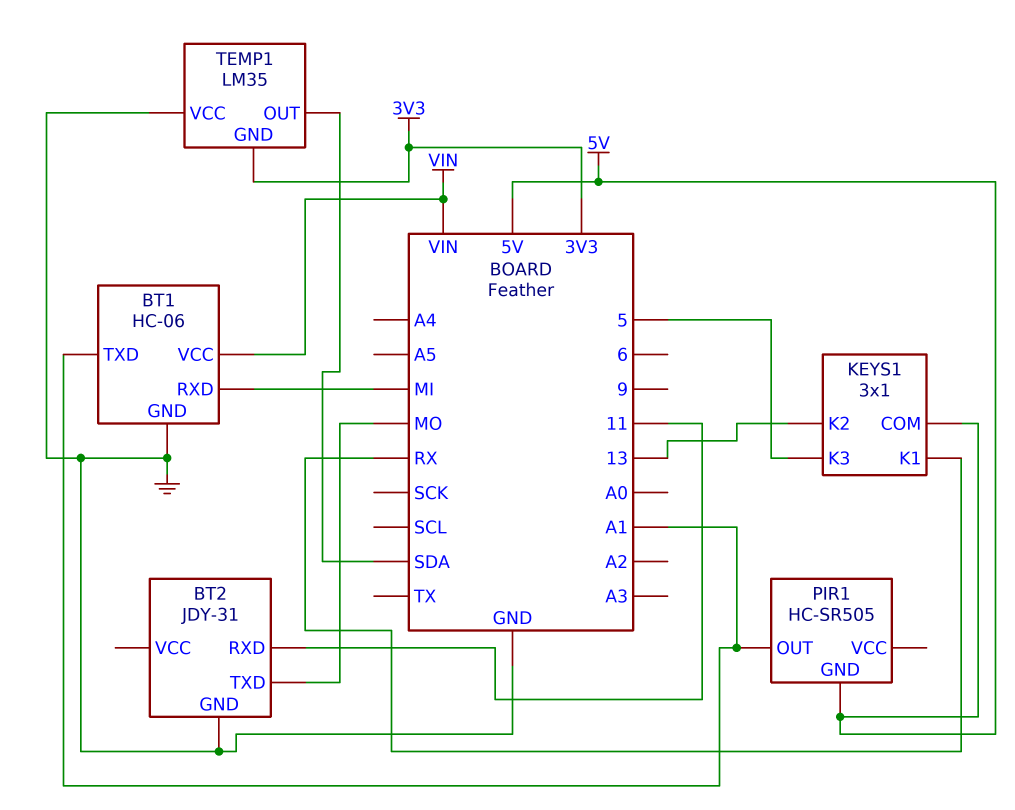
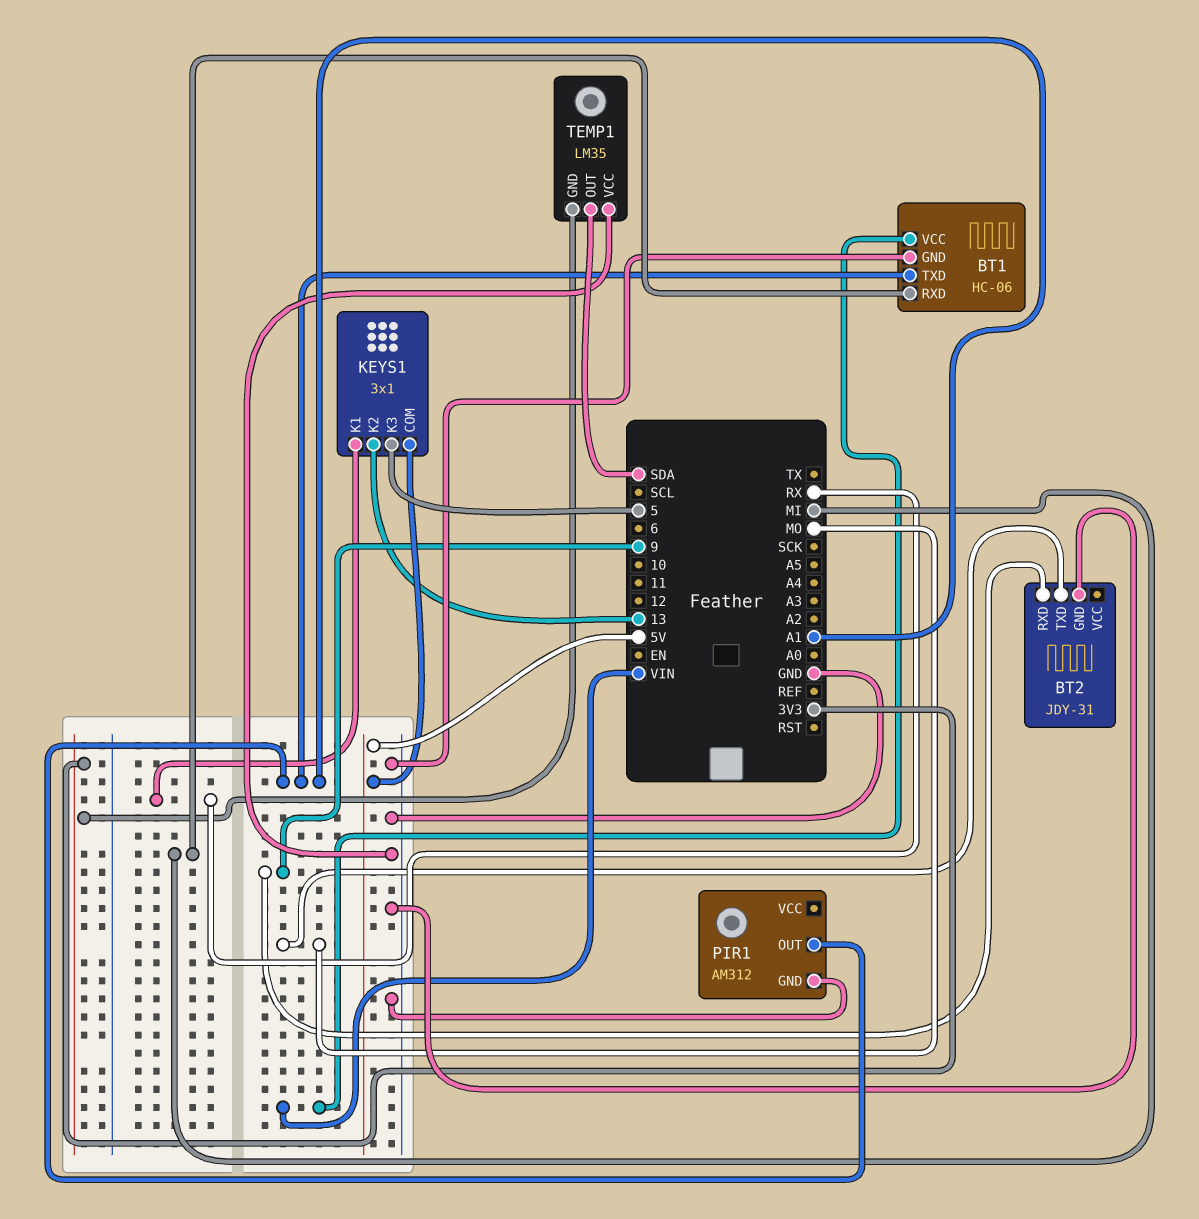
BT2 pin RXD: 11 -> 9
PIR1: HC-SR505 -> AM312
PIR1 pin GND: 5V -> GND

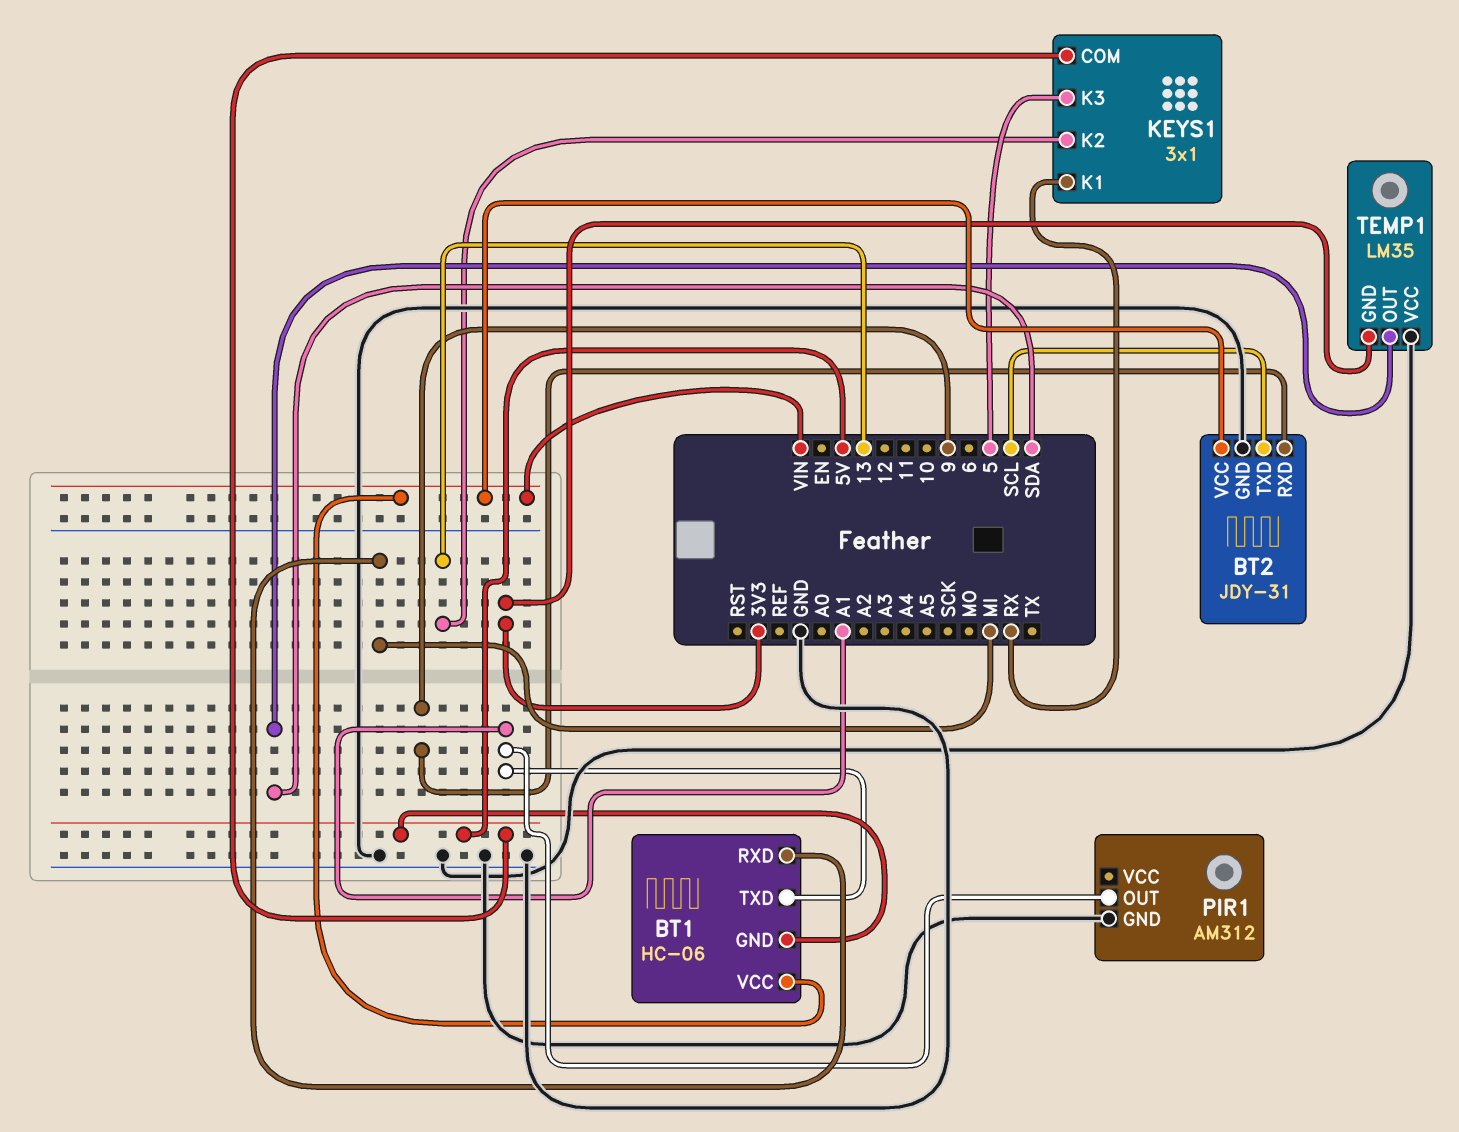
BT1 pin GND: GND -> 5V
BT2 pin TXD: MO -> SCL
BT2 pin VCC: none -> VIN

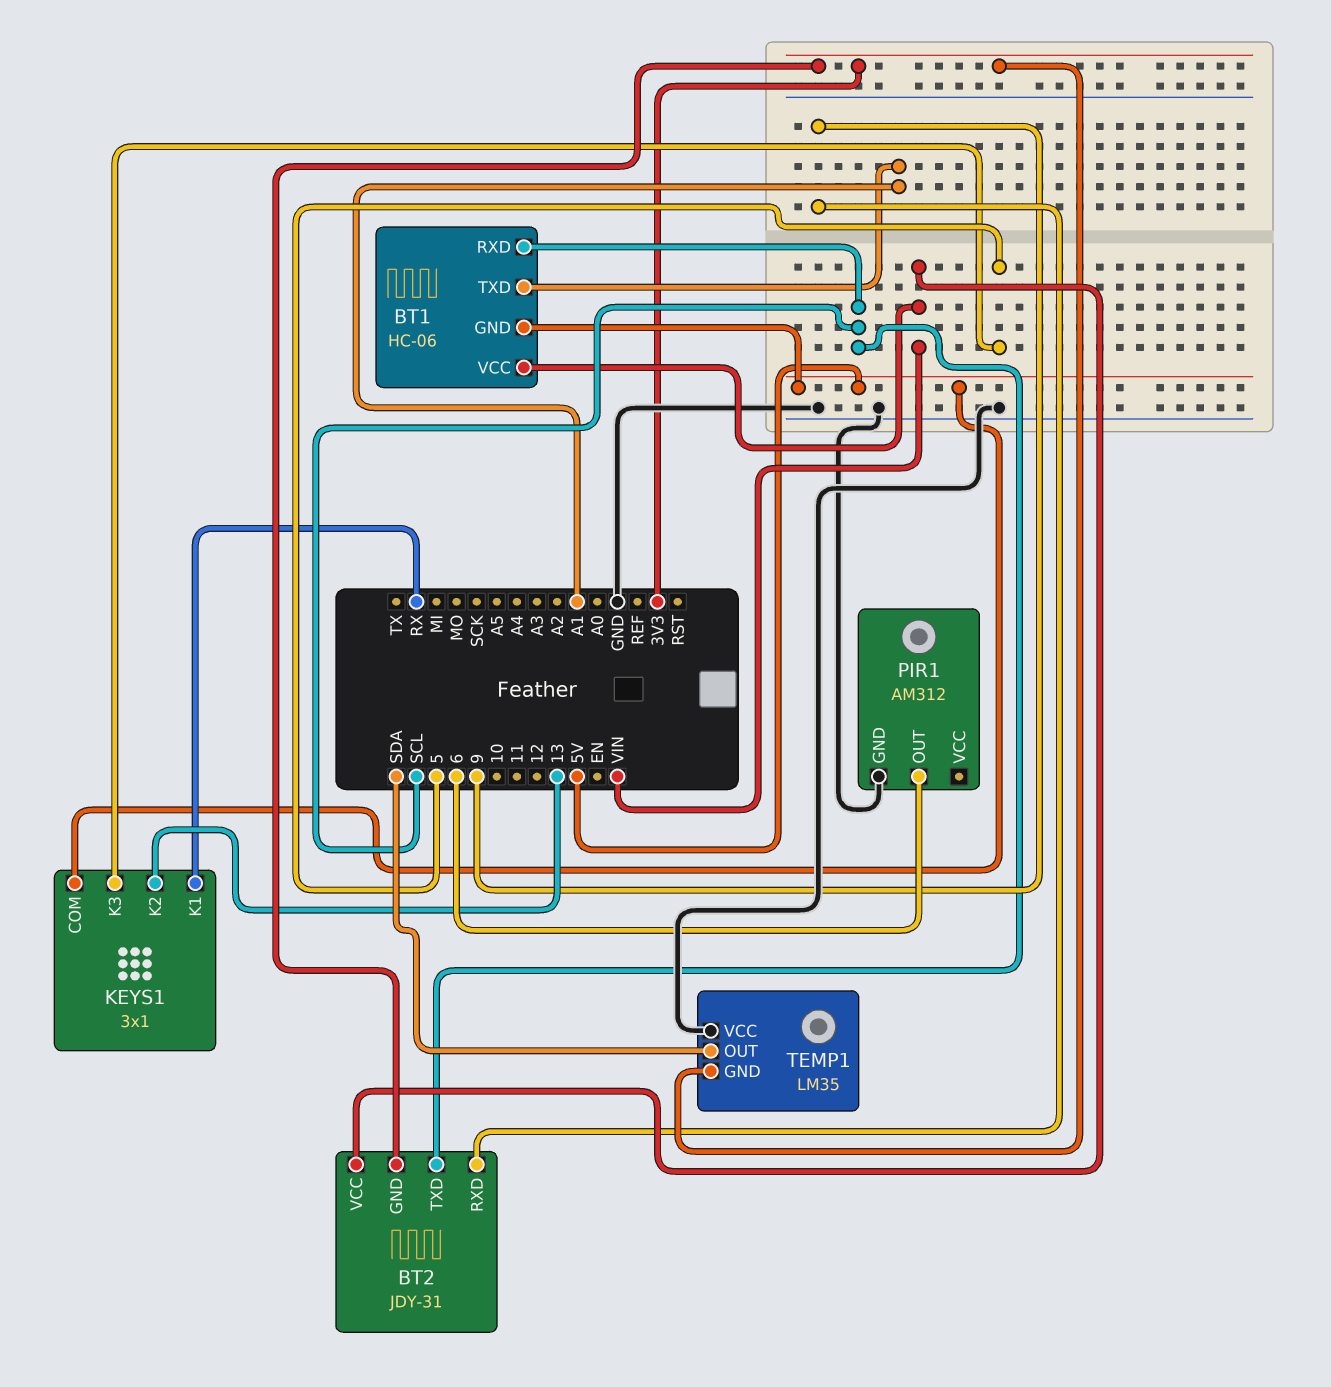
BT1 pin RXD: MI -> SCL
BT2 pin GND: GND -> 3V3
PIR1 pin OUT: A1 -> 6

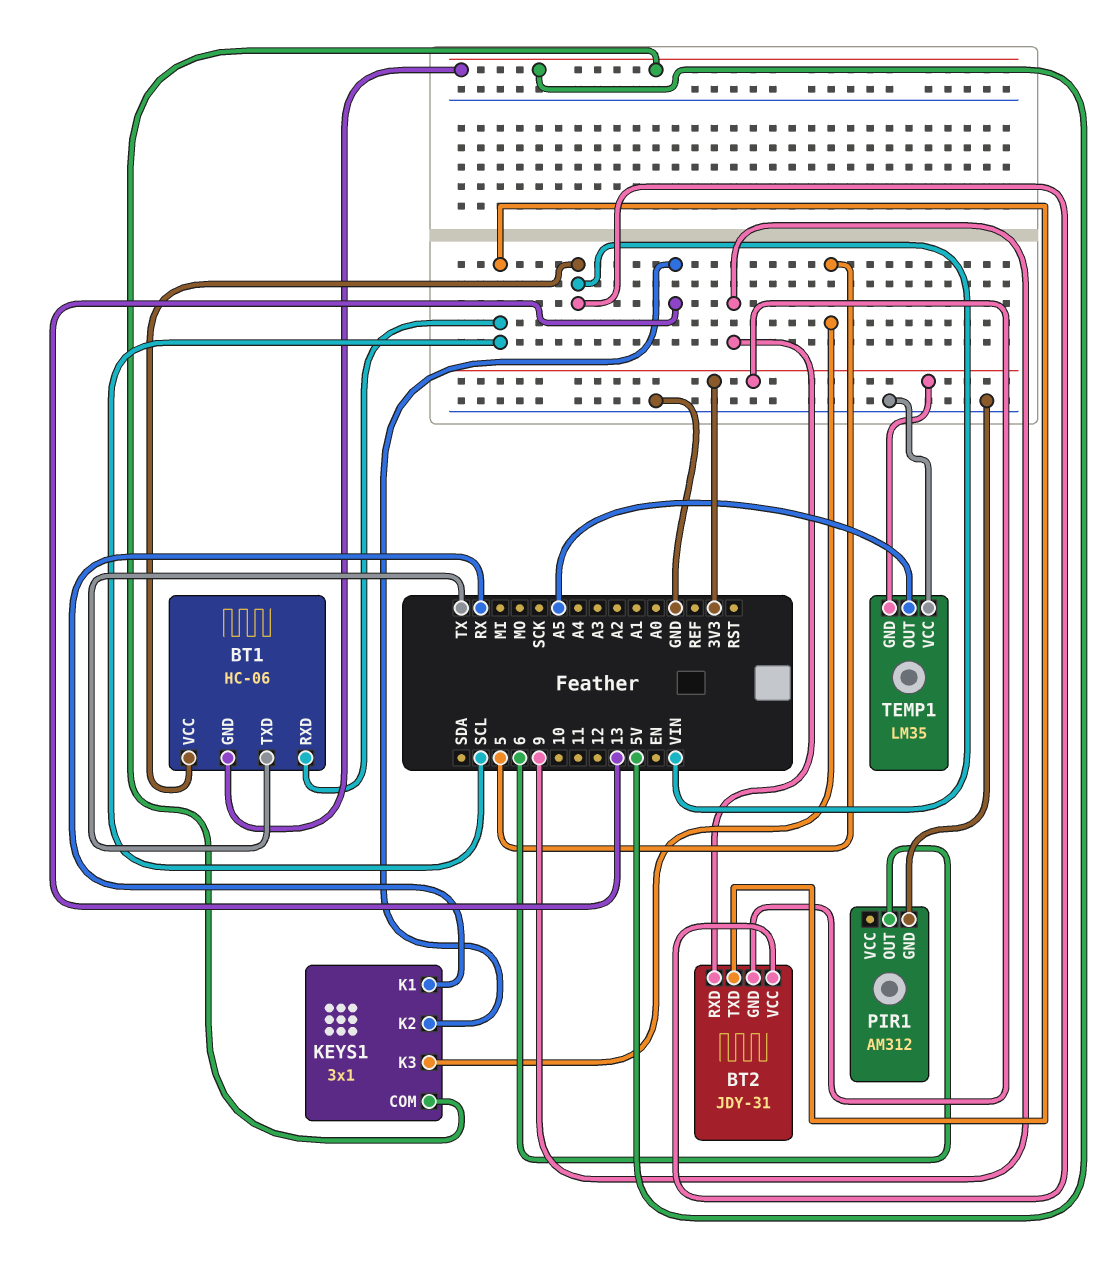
BT1 pin TXD: A1 -> TX
TEMP1 pin OUT: SDA -> A5

